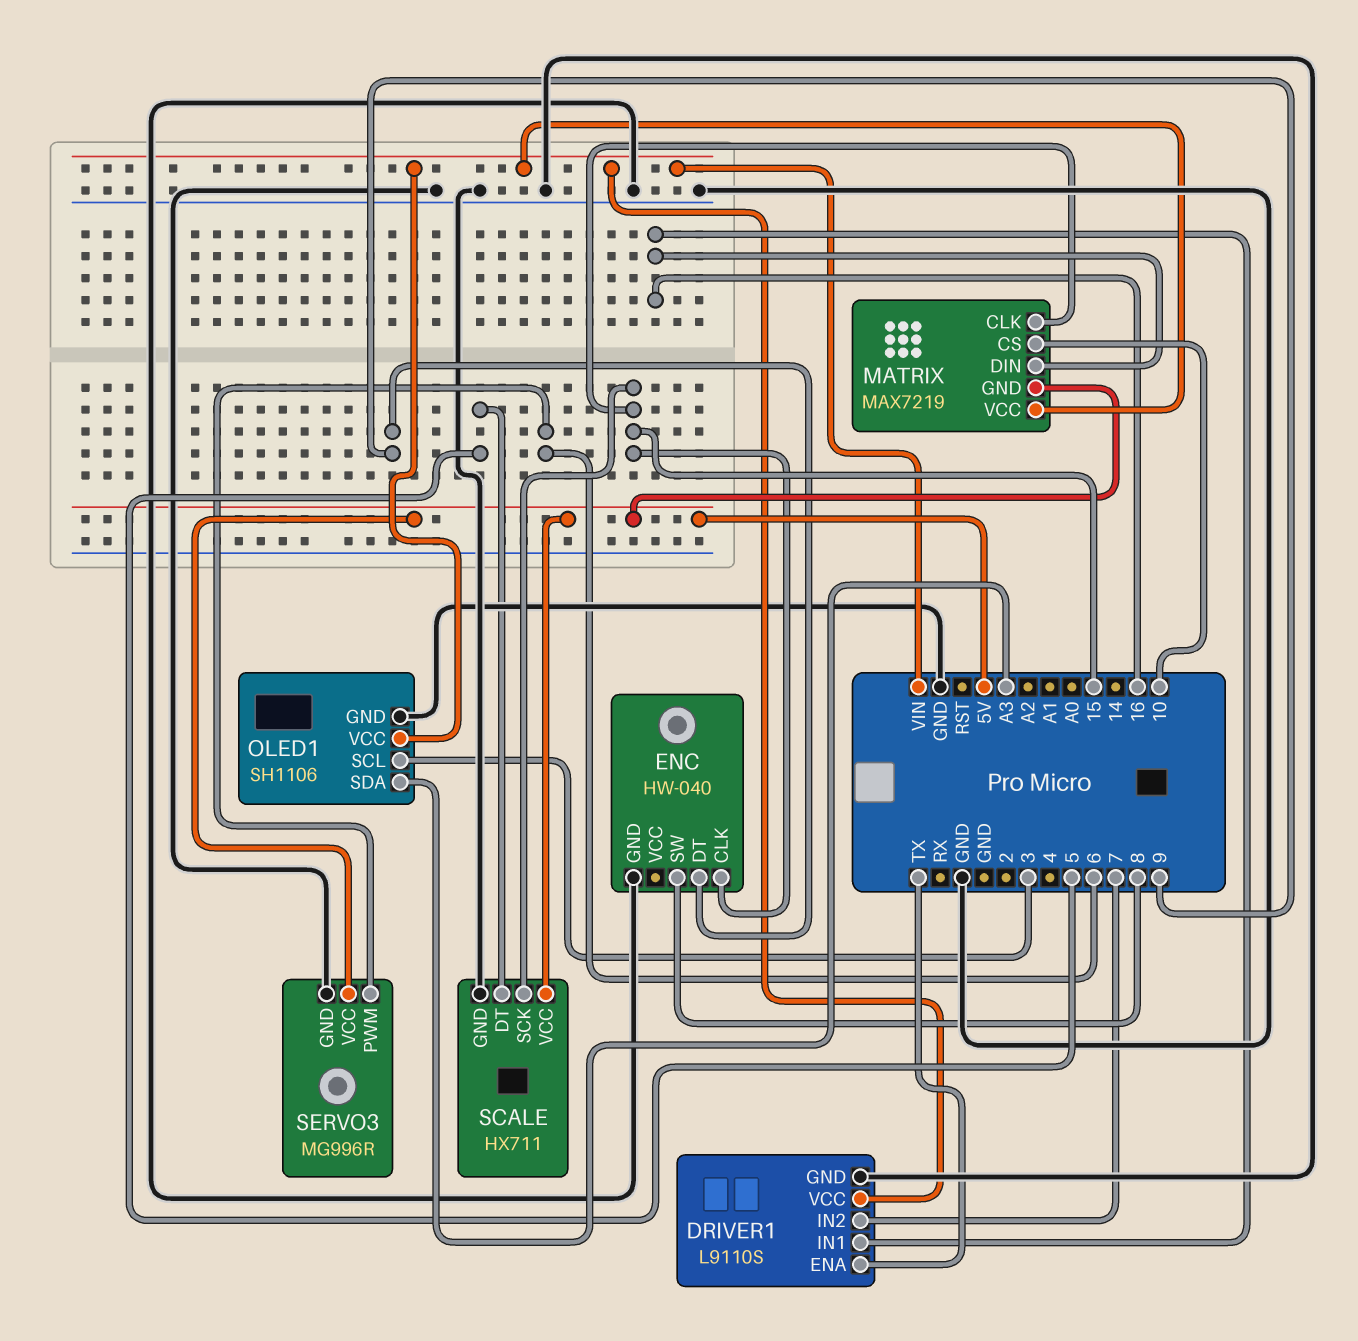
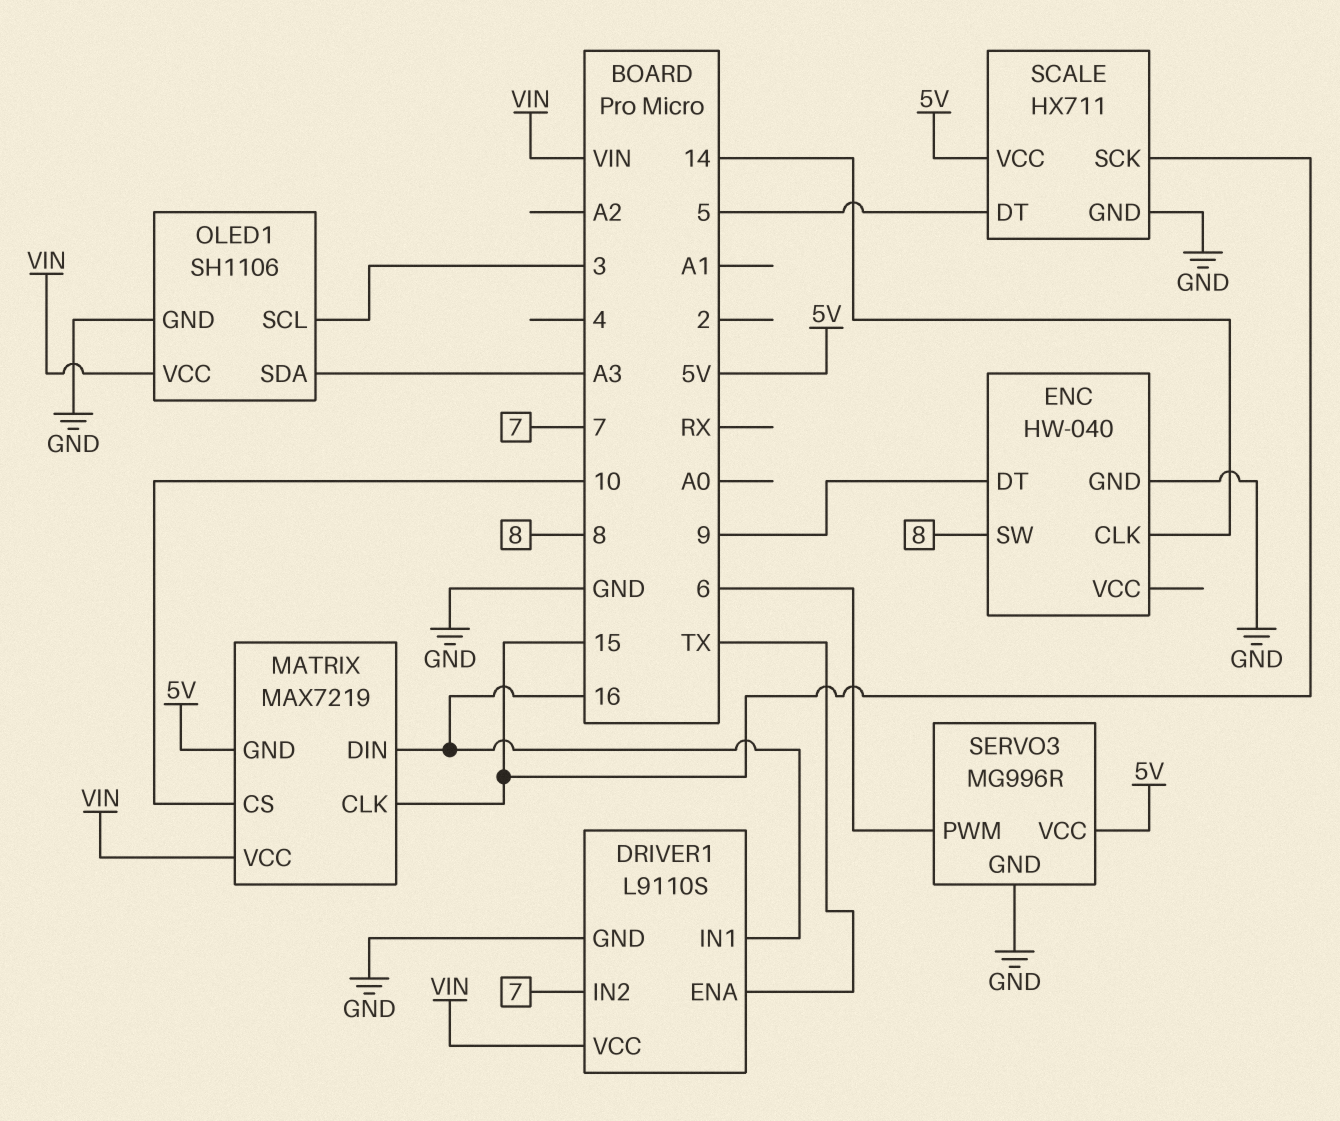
ENC pin CLK: 15 -> 14

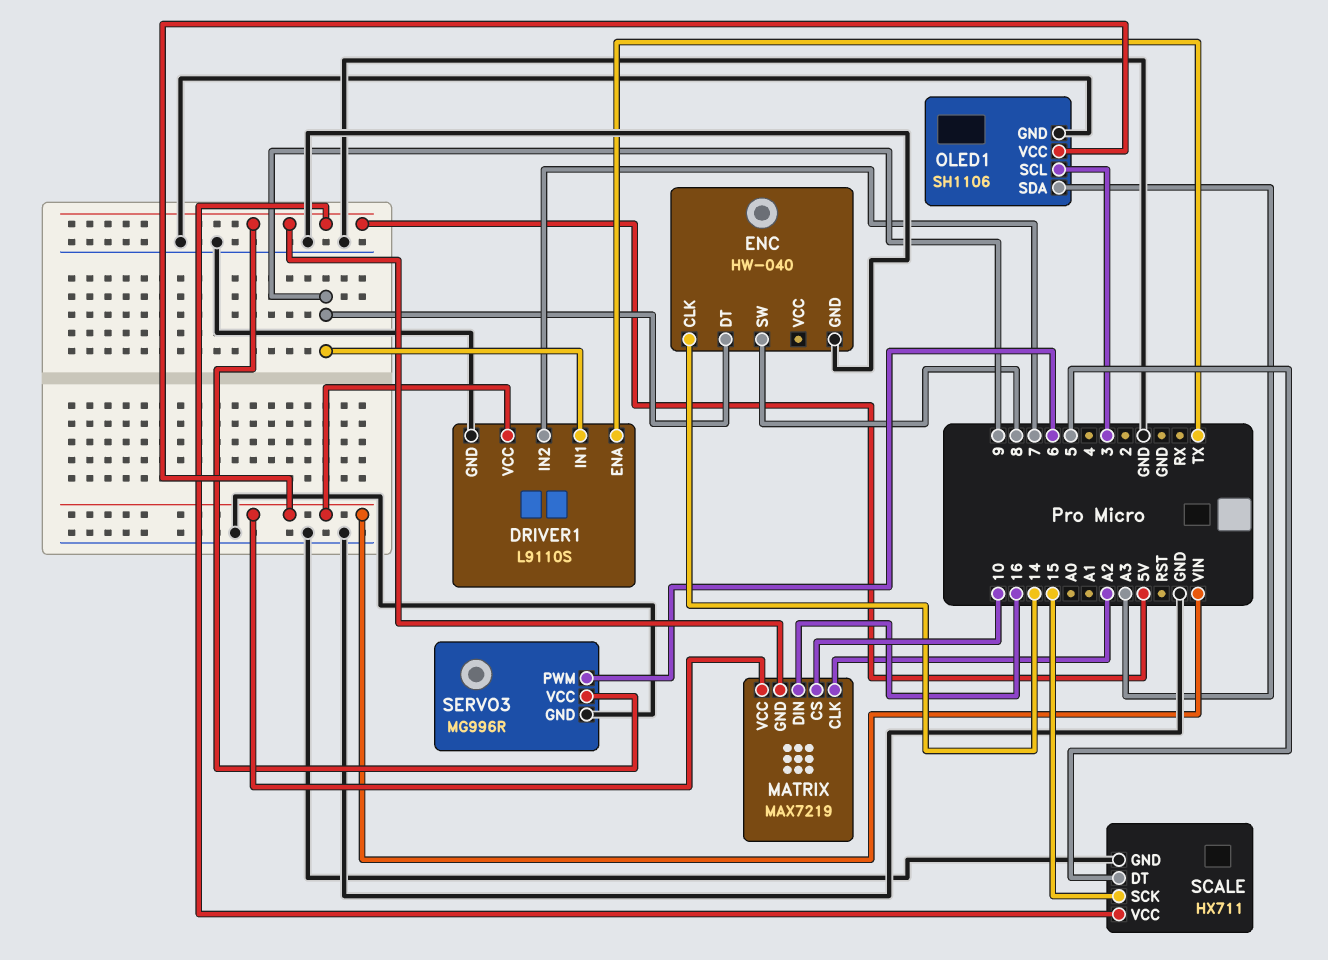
DRIVER1 pin IN1: 16 -> 9
MATRIX pin CLK: 15 -> A2

